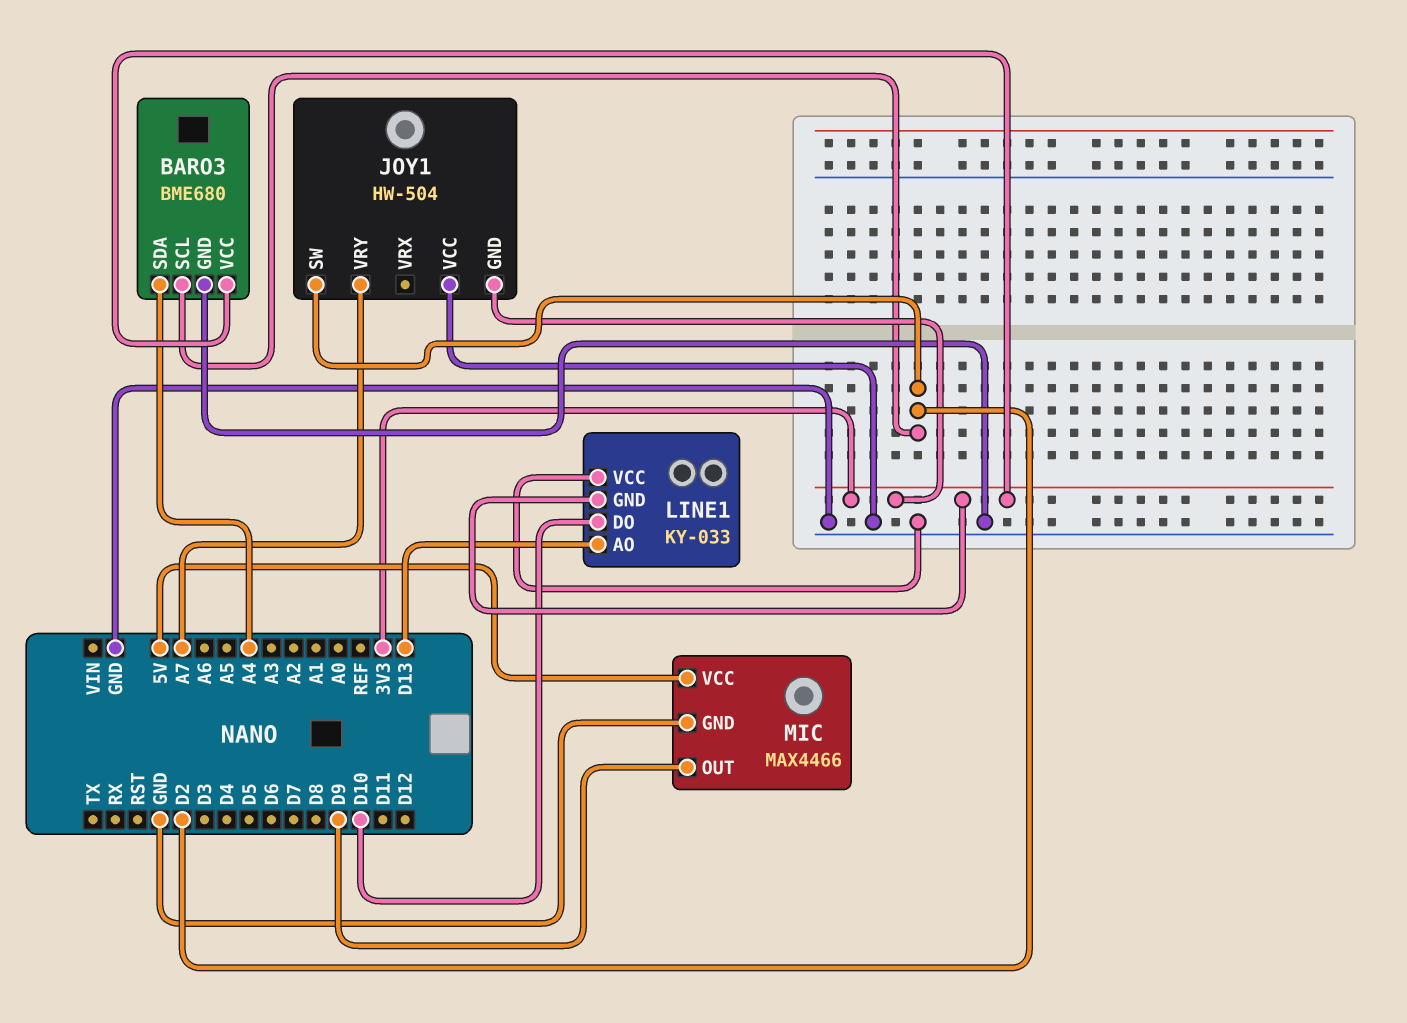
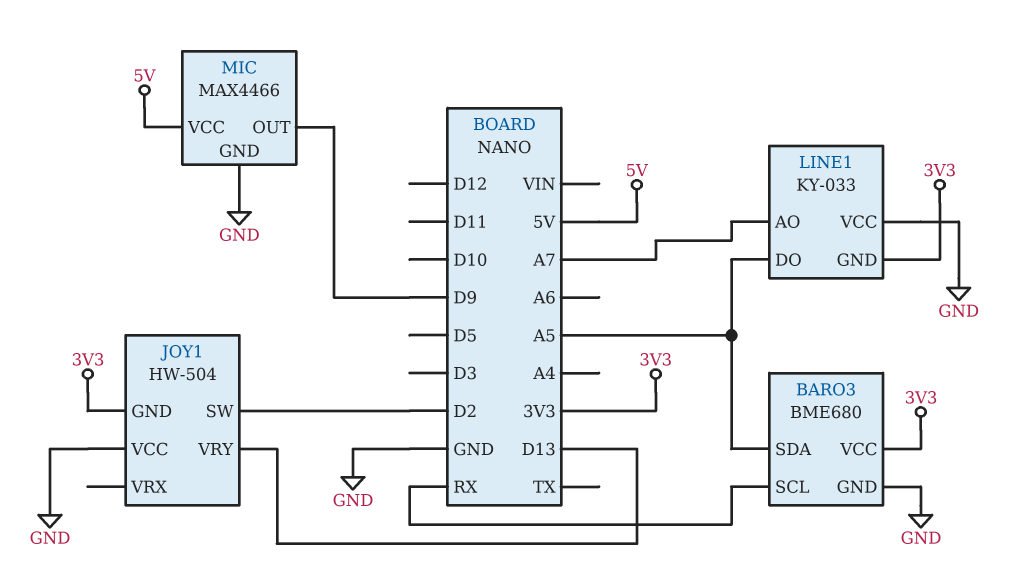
BARO3 pin SCL: D2 -> RX
BARO3 pin SDA: A4 -> A5
JOY1 pin VRY: A7 -> D13
LINE1 pin AO: D13 -> A7
LINE1 pin DO: D10 -> A5

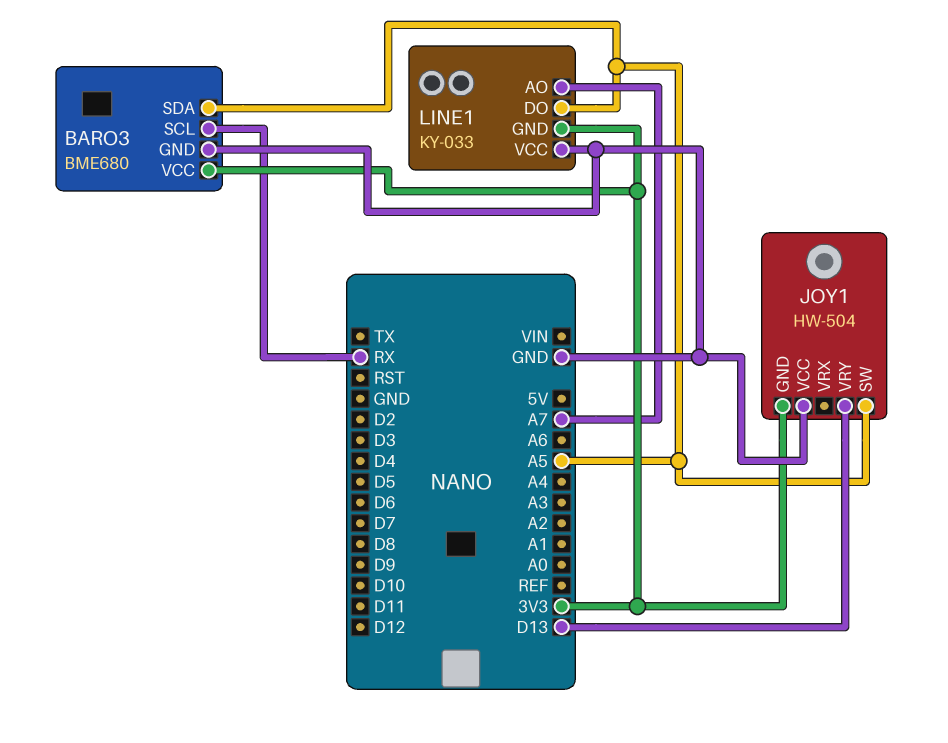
JOY1 pin SW: D2 -> A5
MIC: MAX4466 -> none
MIC pin GND: GND -> none
MIC pin OUT: D9 -> none
MIC pin VCC: 5V -> none

